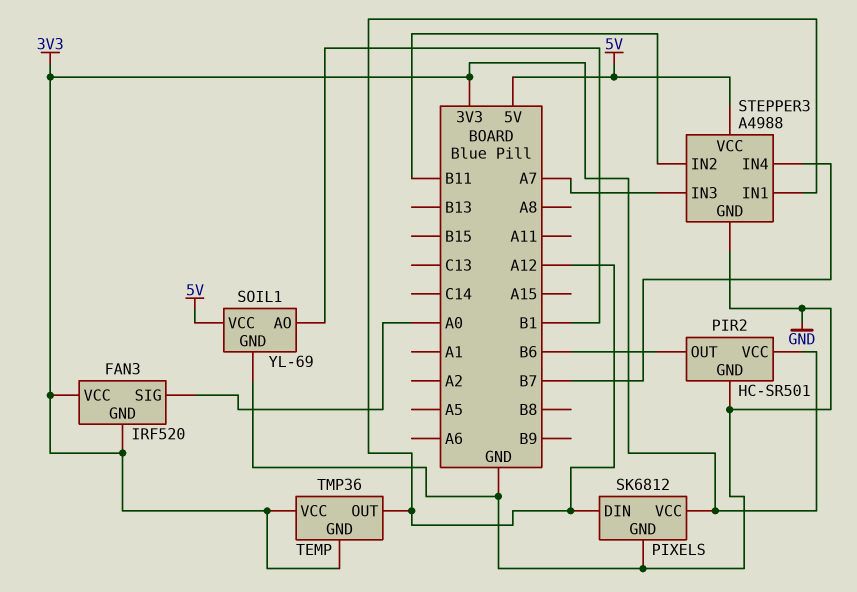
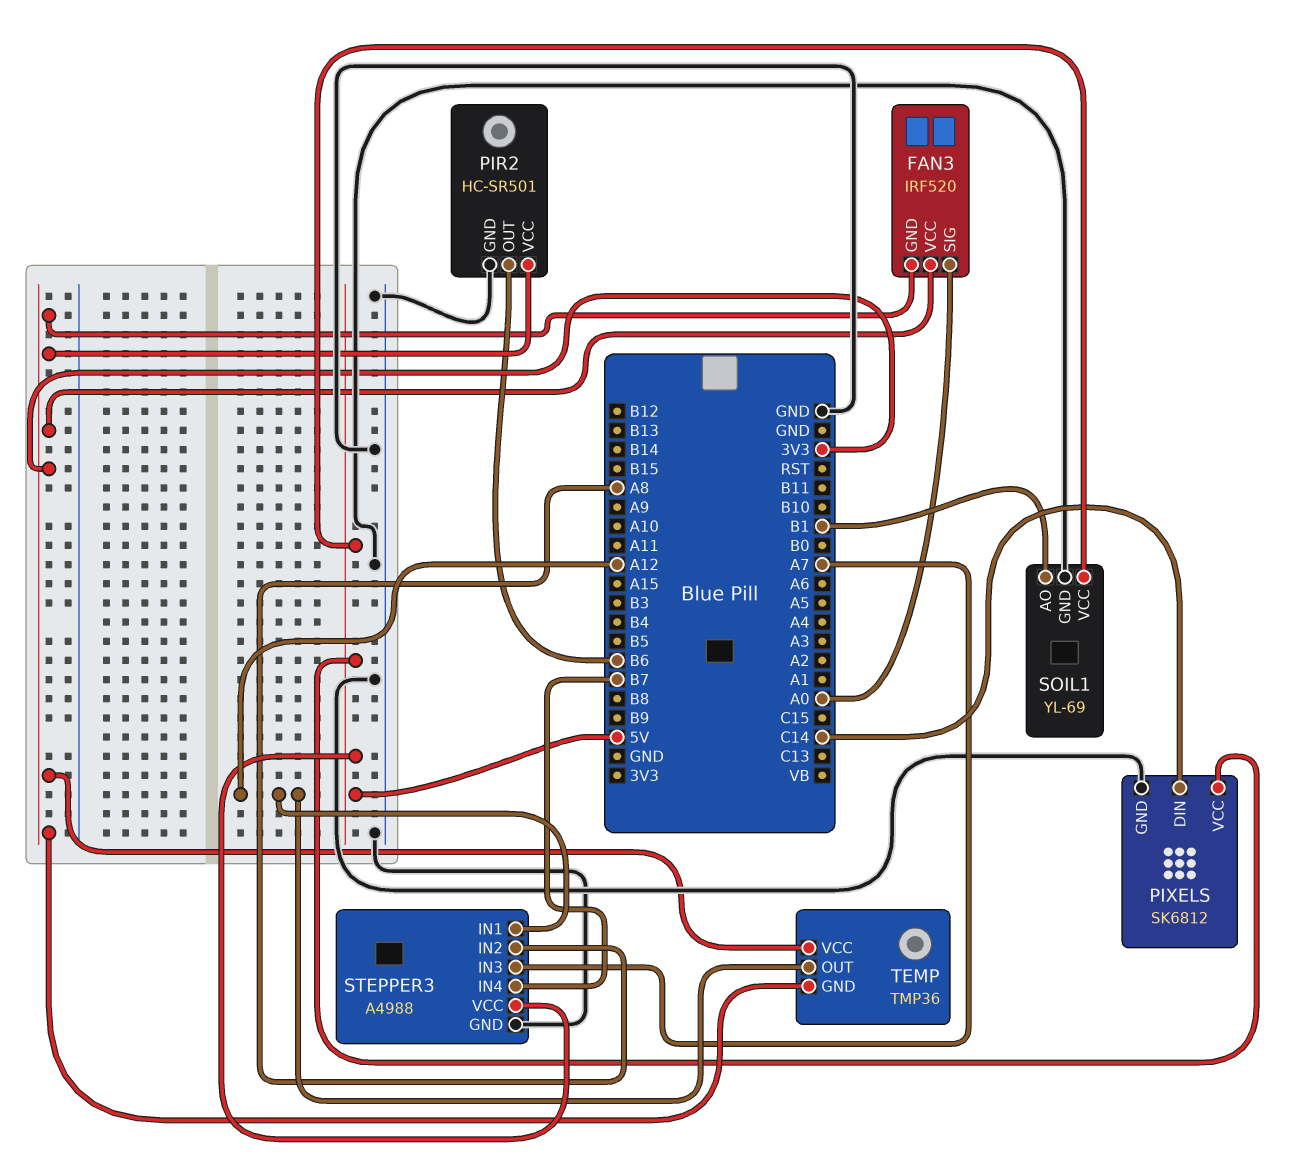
PIXELS pin DIN: A12 -> C14
PIXELS pin VCC: 3V3 -> 5V
STEPPER3 pin IN2: B11 -> A8

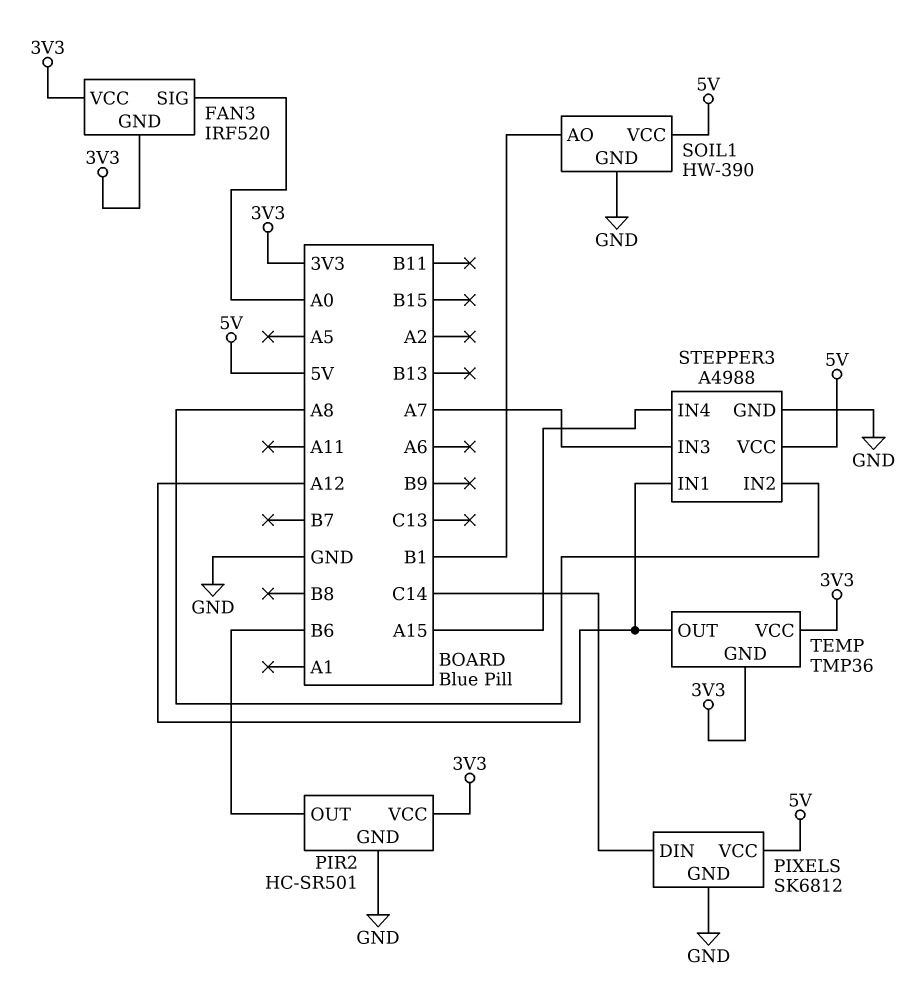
SOIL1: YL-69 -> HW-390
STEPPER3 pin IN4: B7 -> A15

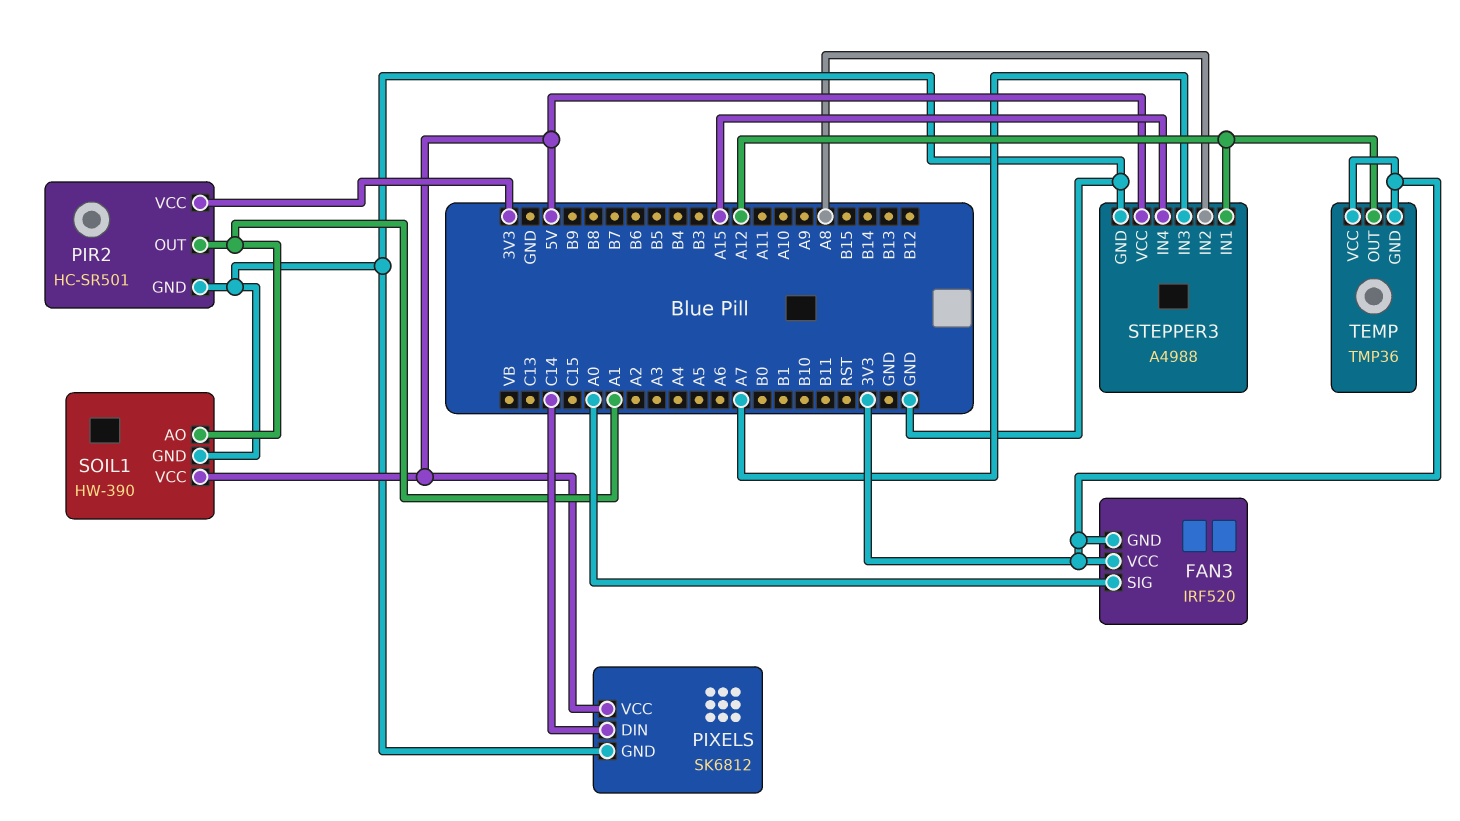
PIR2 pin OUT: B6 -> A1
SOIL1 pin AO: B1 -> A1

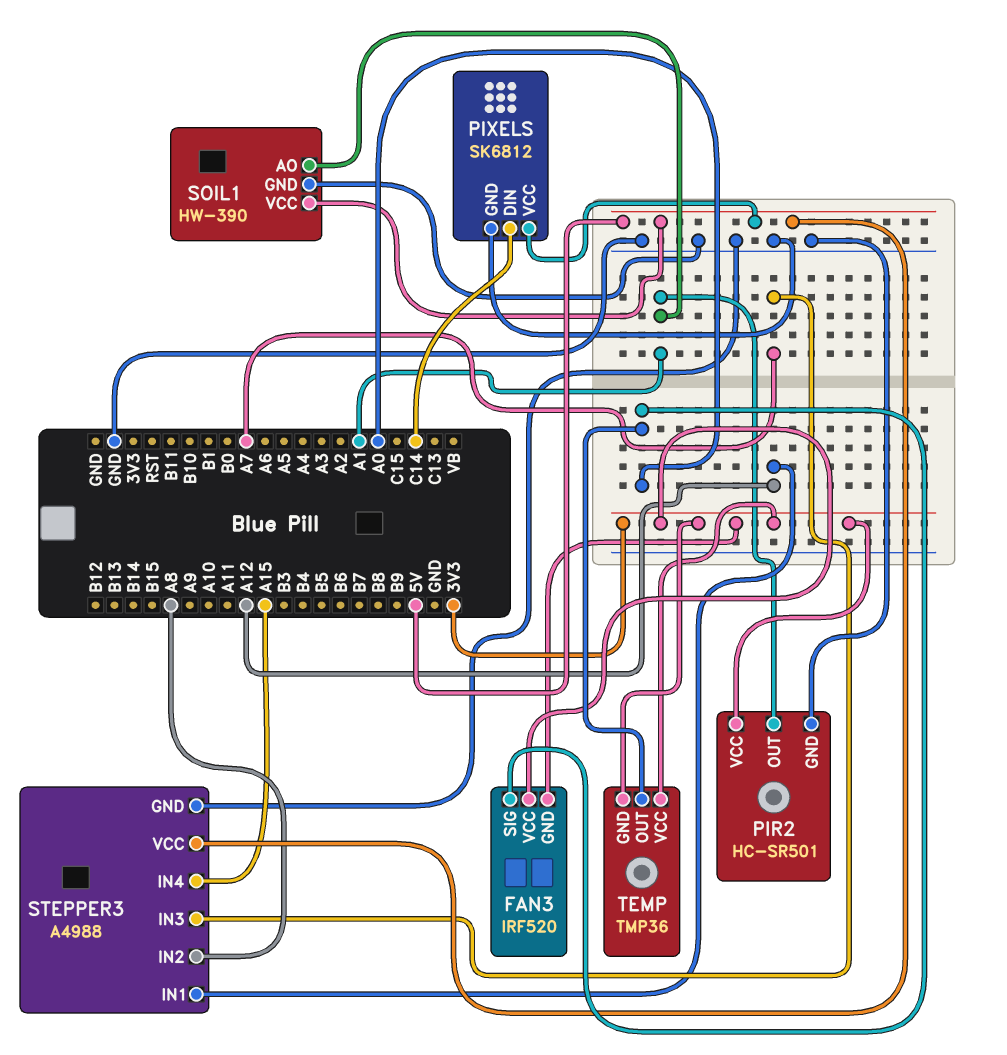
TEMP pin OUT: A12 -> A0

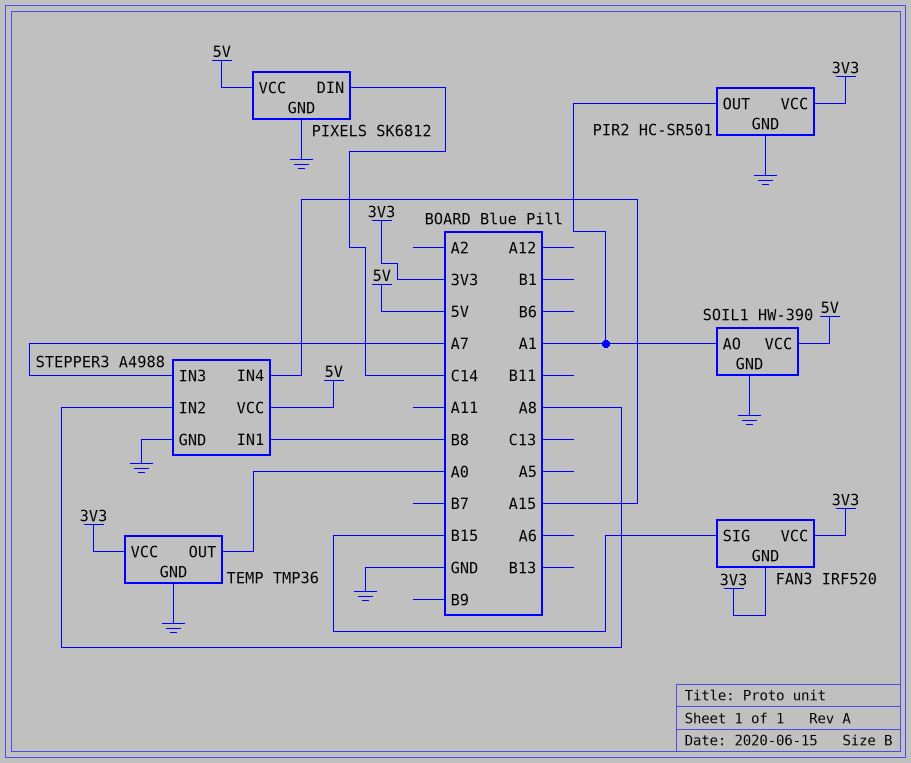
FAN3 pin SIG: A0 -> B15
STEPPER3 pin IN1: A12 -> B8
TEMP pin GND: 3V3 -> GND

